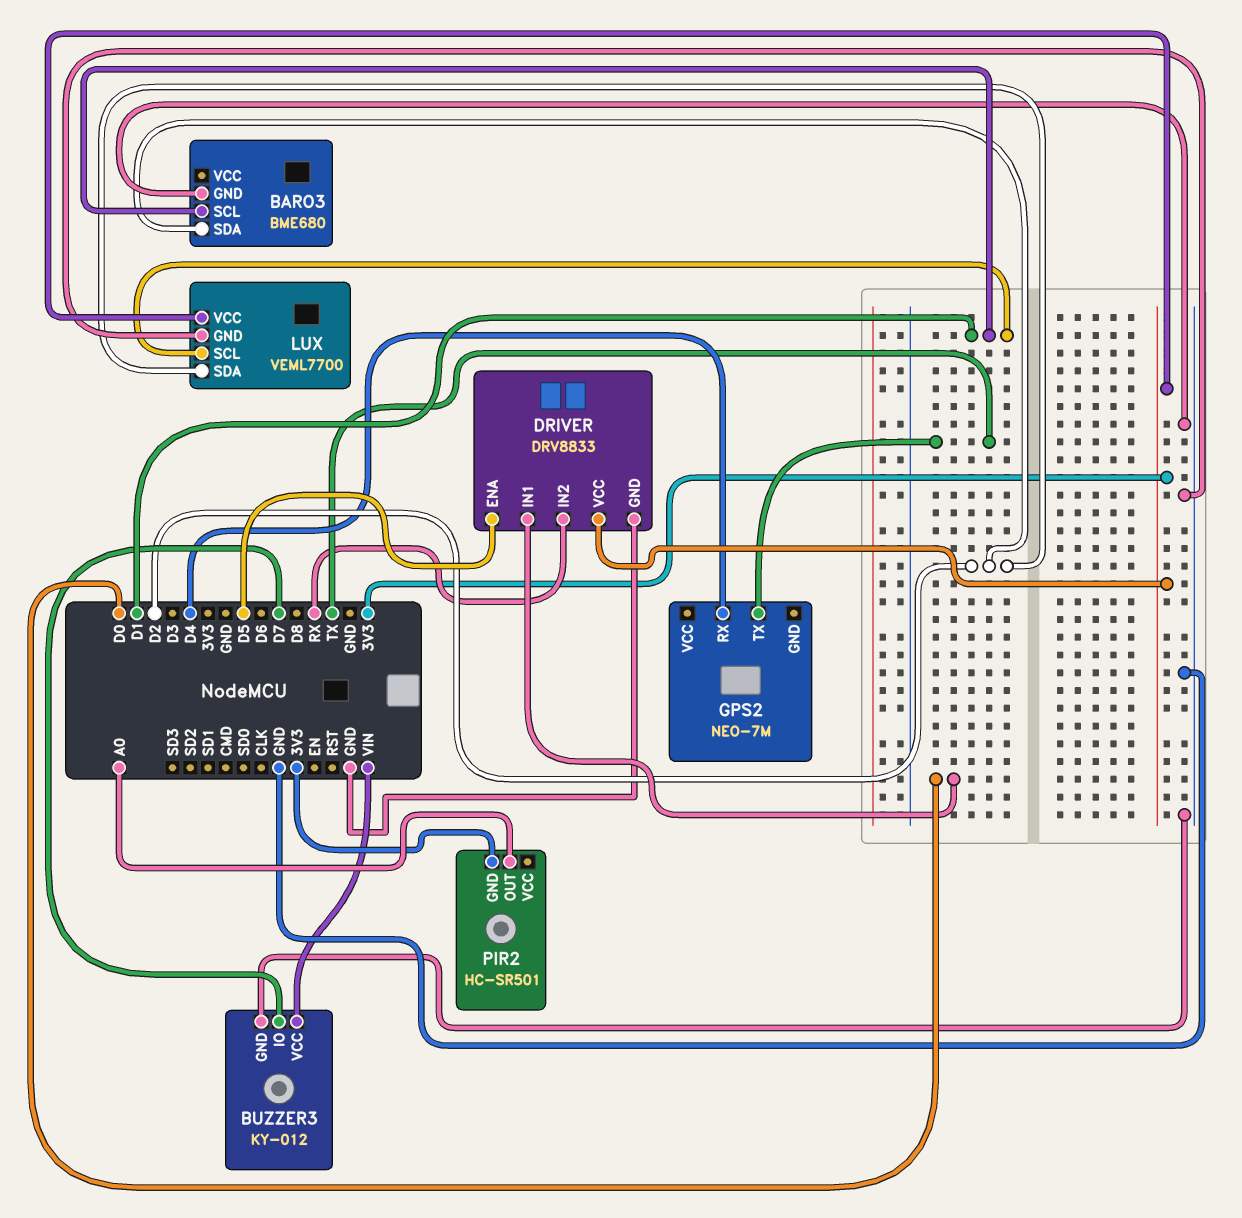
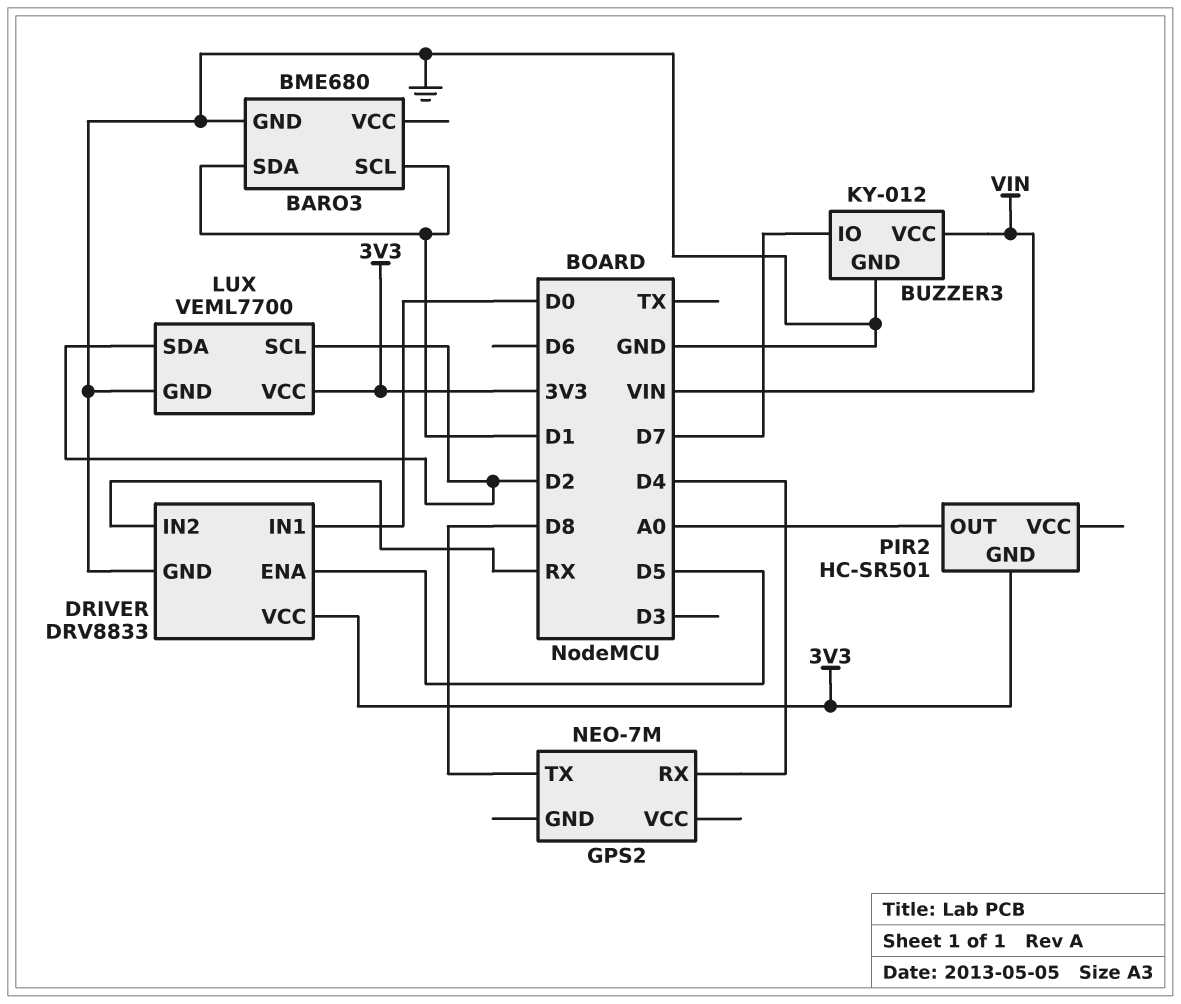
BARO3 pin SDA: D2 -> D1
GPS2 pin TX: TX -> D8
LUX pin SCL: D1 -> D2

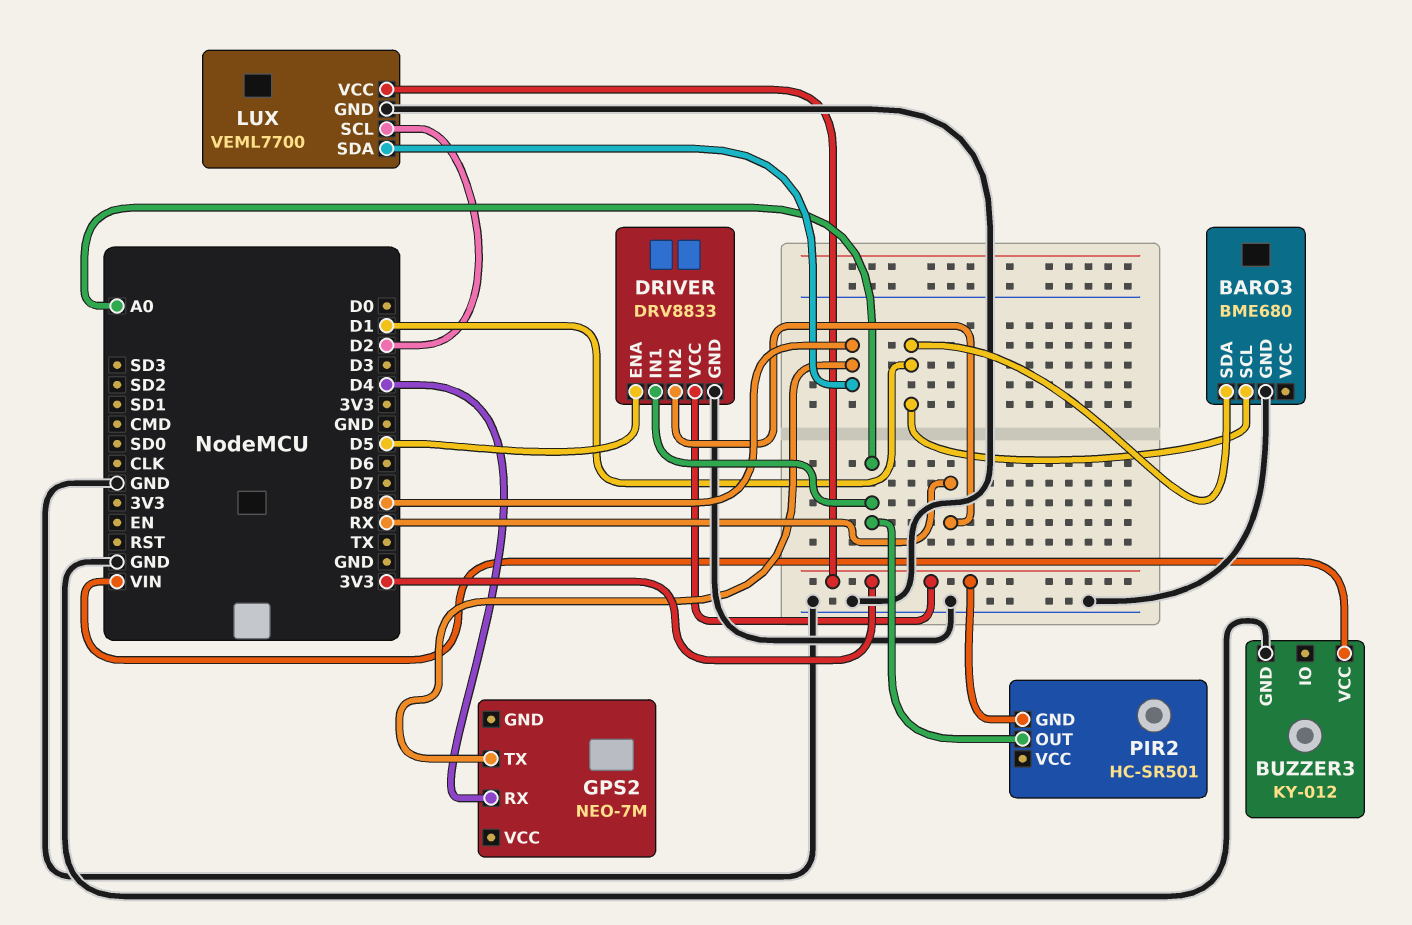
BUZZER3 pin IO: D7 -> none
DRIVER pin IN1: D0 -> A0
LUX pin SDA: D2 -> D8

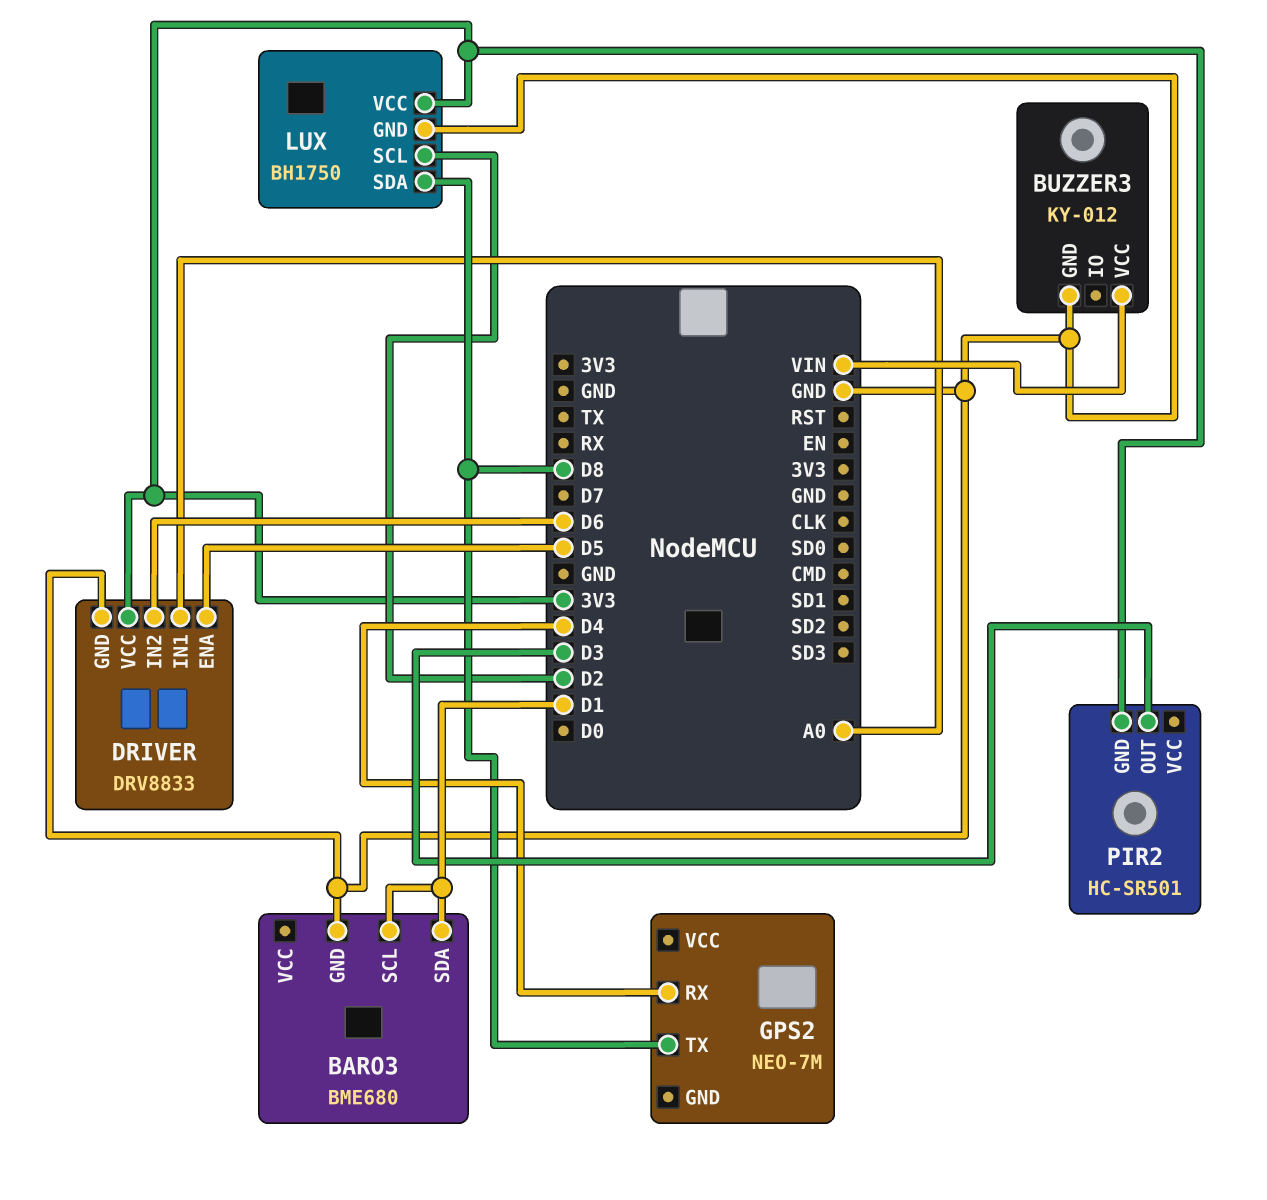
DRIVER pin IN2: RX -> D6
LUX: VEML7700 -> BH1750
PIR2 pin OUT: A0 -> D3

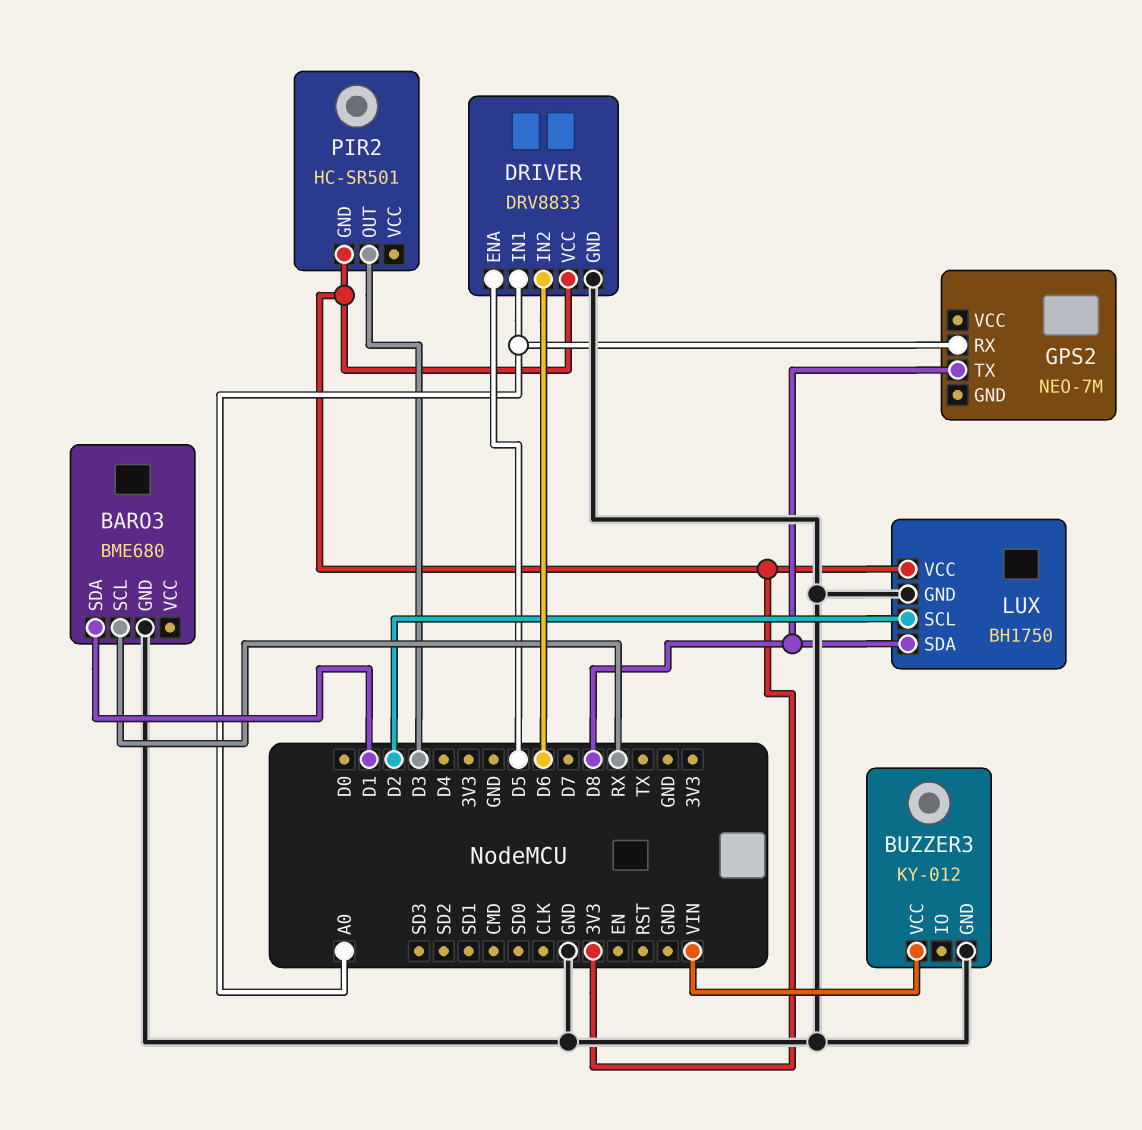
BARO3 pin SCL: D1 -> RX
GPS2 pin RX: D4 -> A0

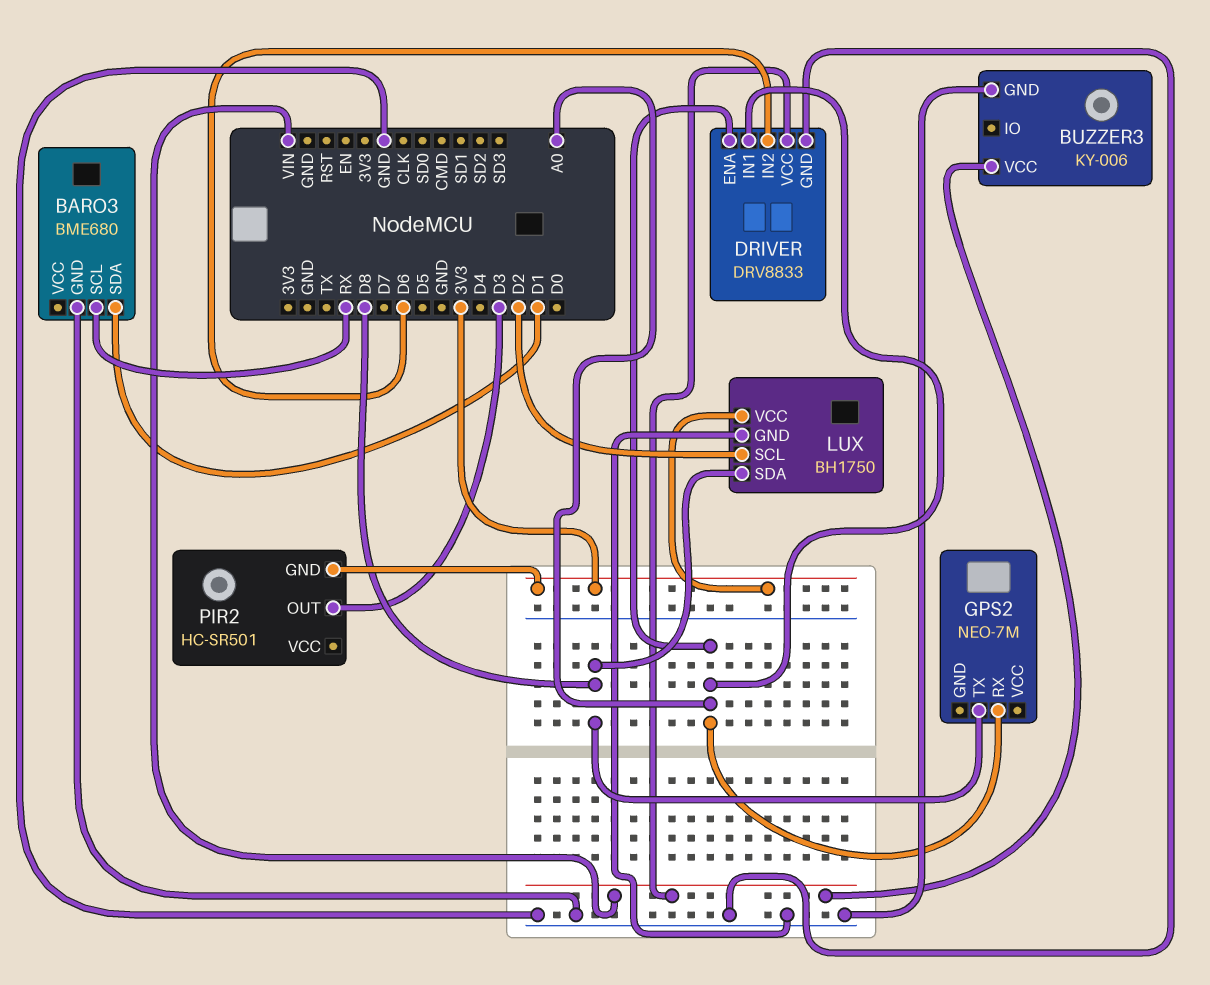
BUZZER3: KY-012 -> KY-006
DRIVER pin ENA: D5 -> A0
DRIVER pin VCC: 3V3 -> VIN

